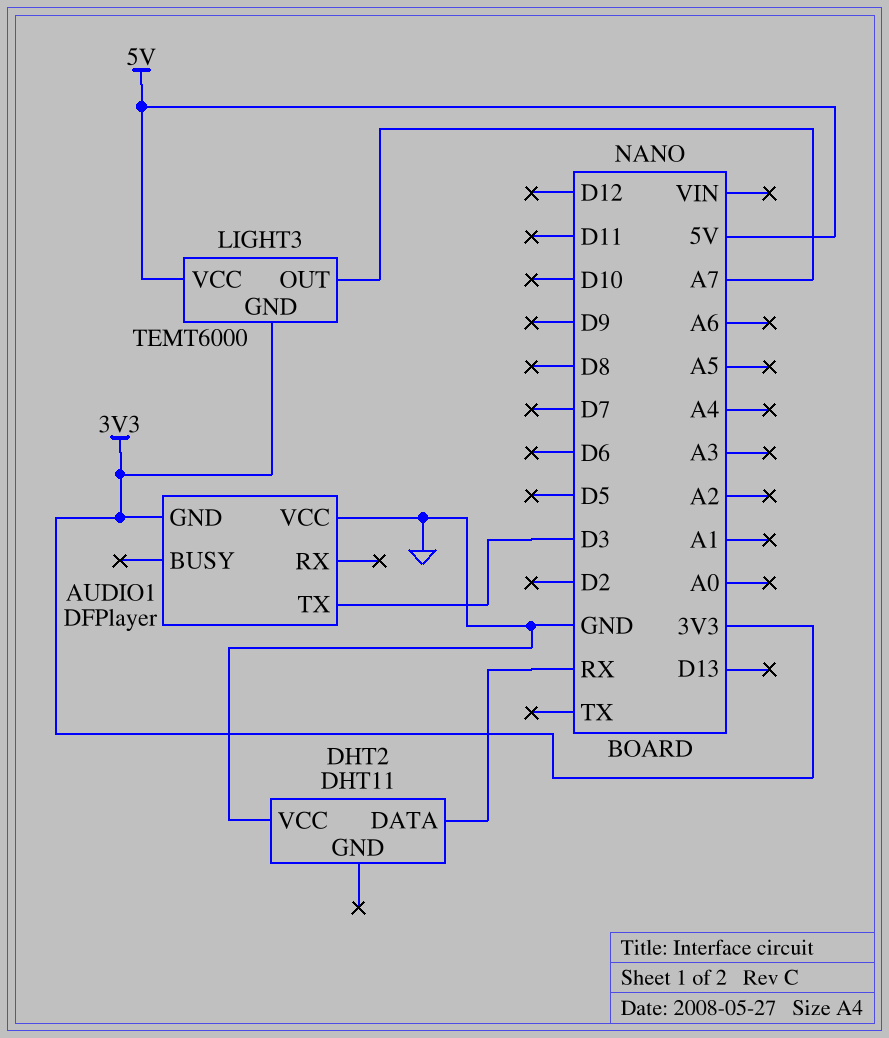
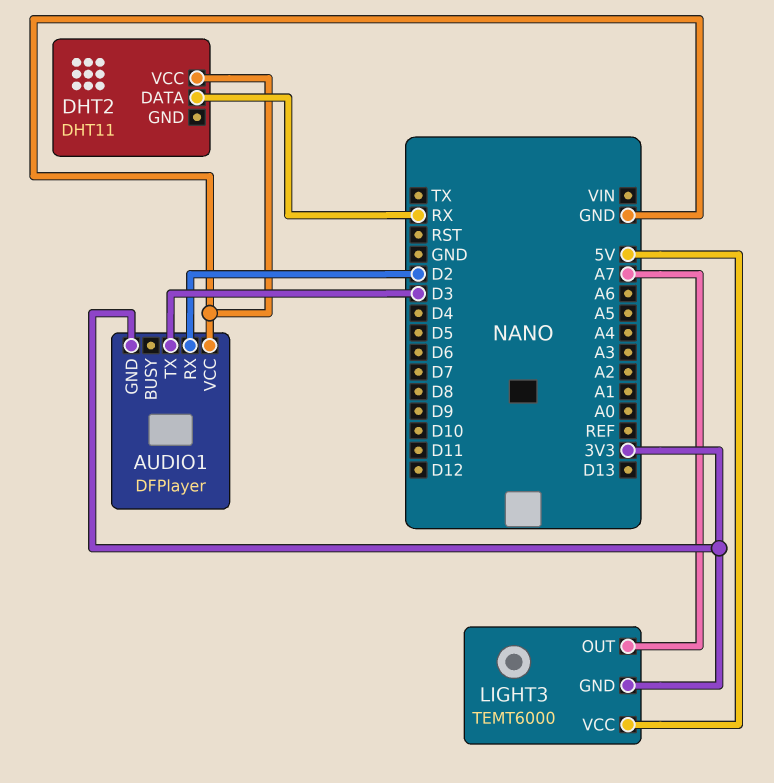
AUDIO1 pin RX: none -> D2

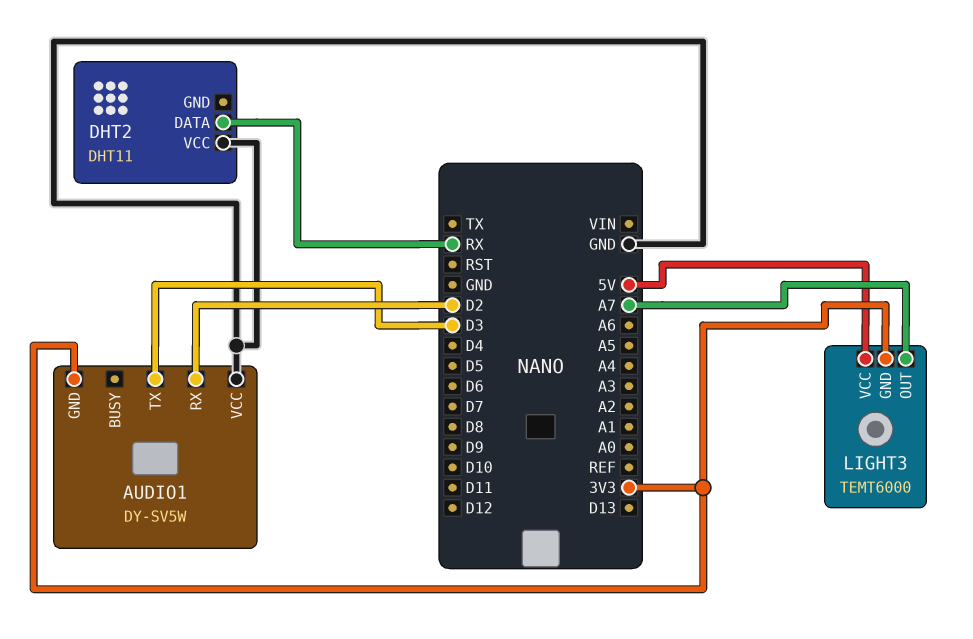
AUDIO1: DFPlayer -> DY-SV5W

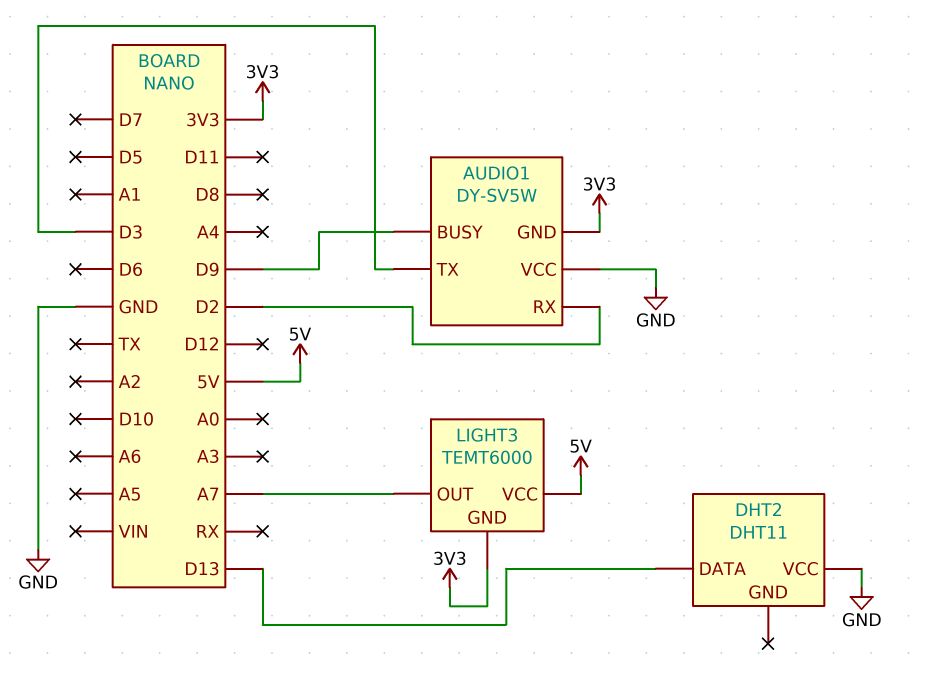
AUDIO1 pin BUSY: none -> D9
DHT2 pin DATA: RX -> D13

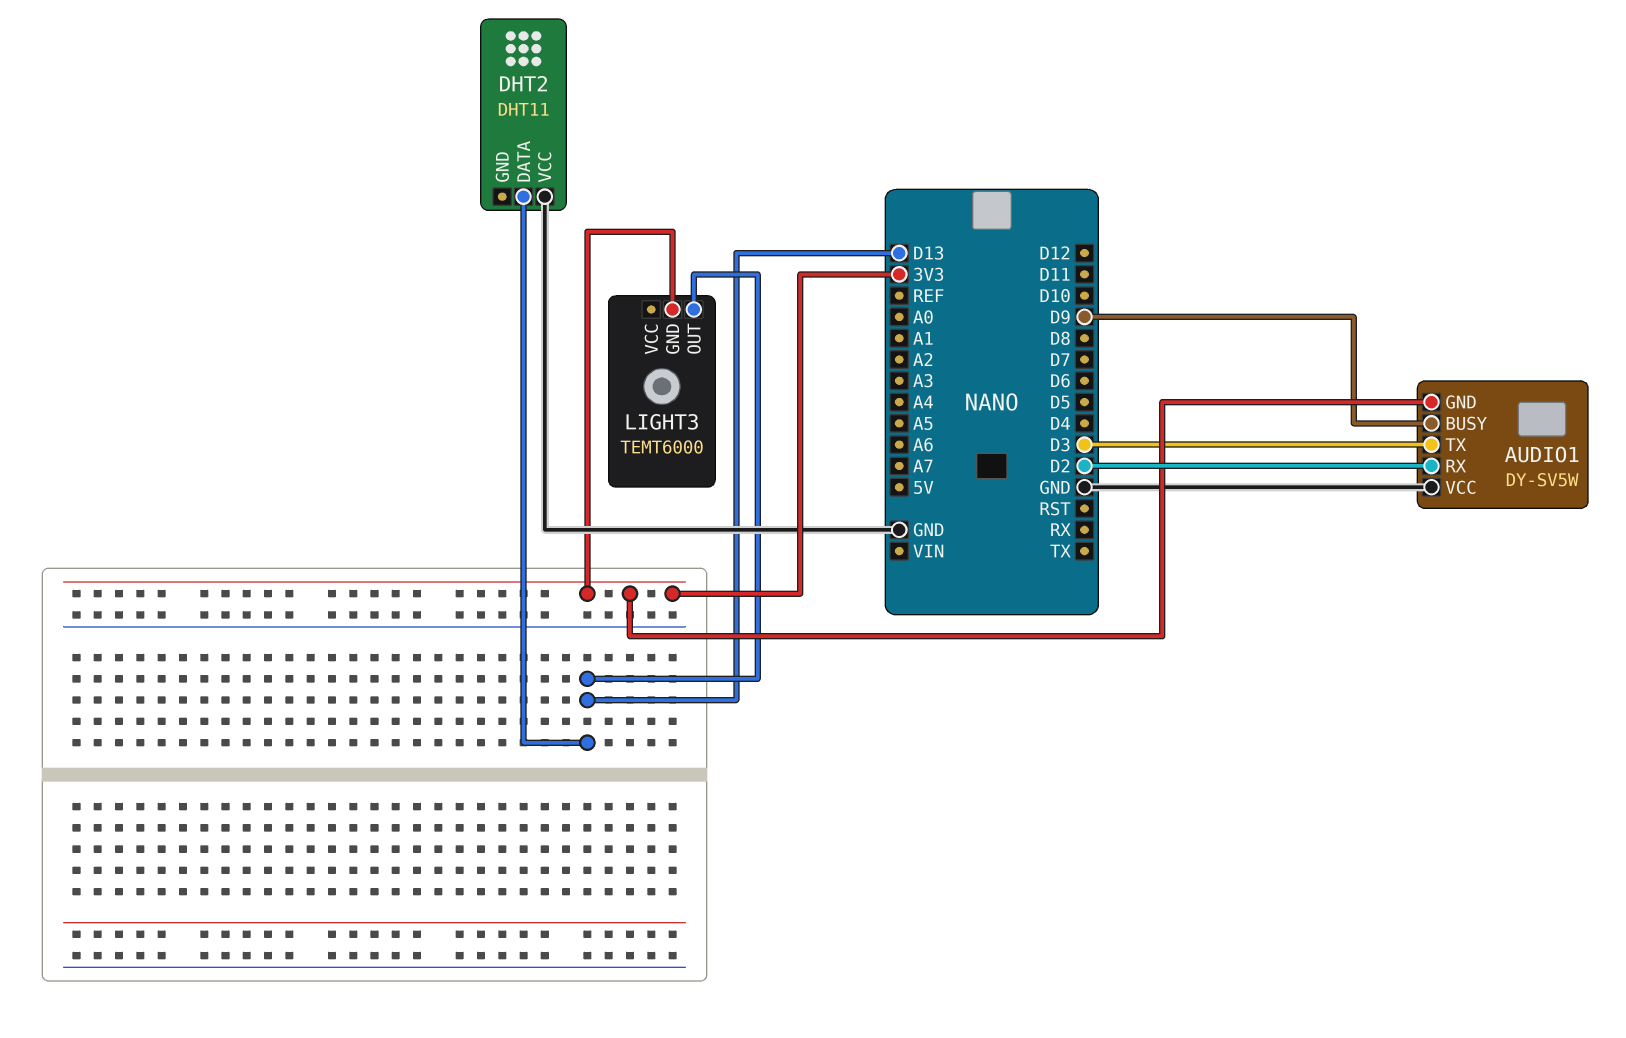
LIGHT3 pin OUT: A7 -> D13
LIGHT3 pin VCC: 5V -> none

